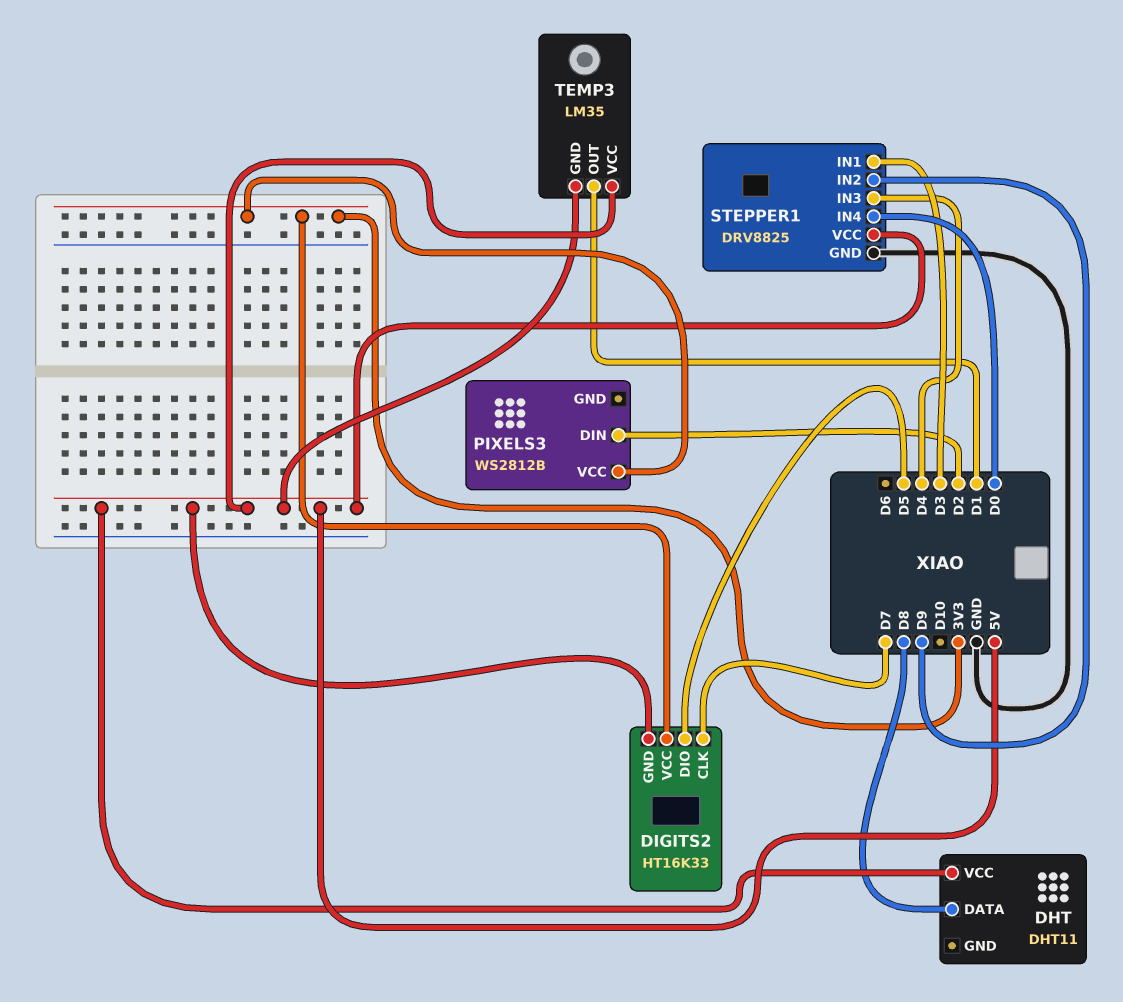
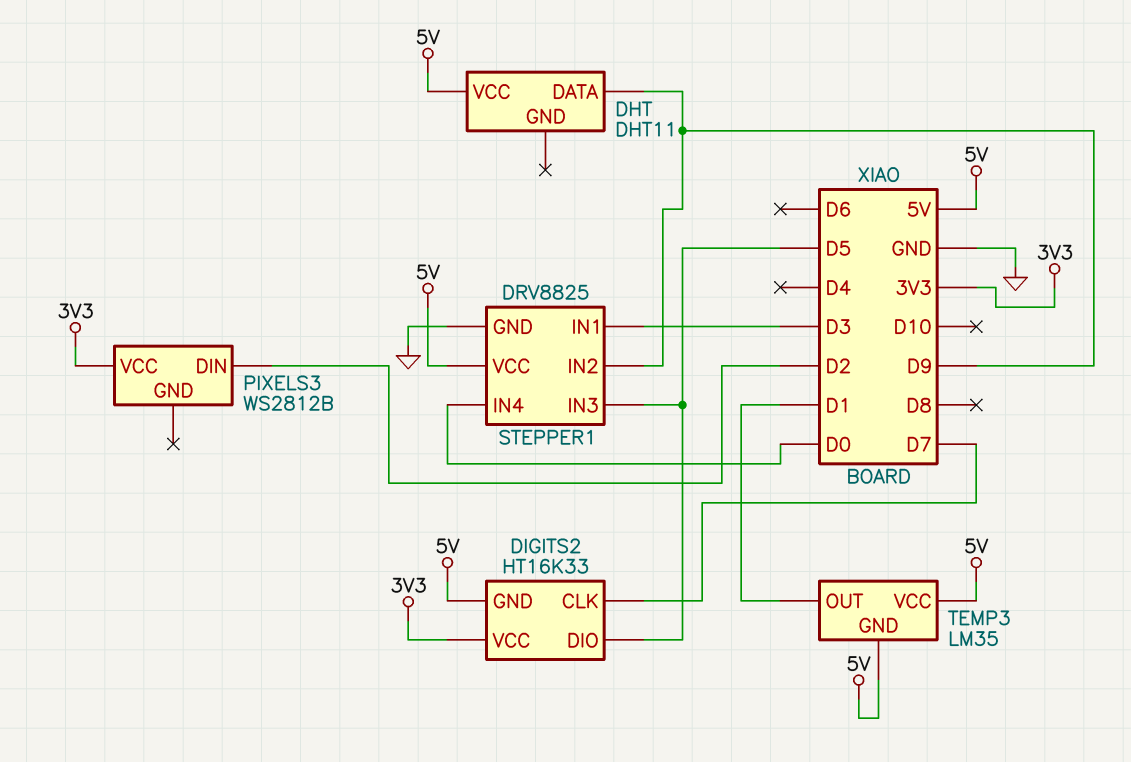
DHT pin DATA: D8 -> D9
STEPPER1 pin IN3: D4 -> D5

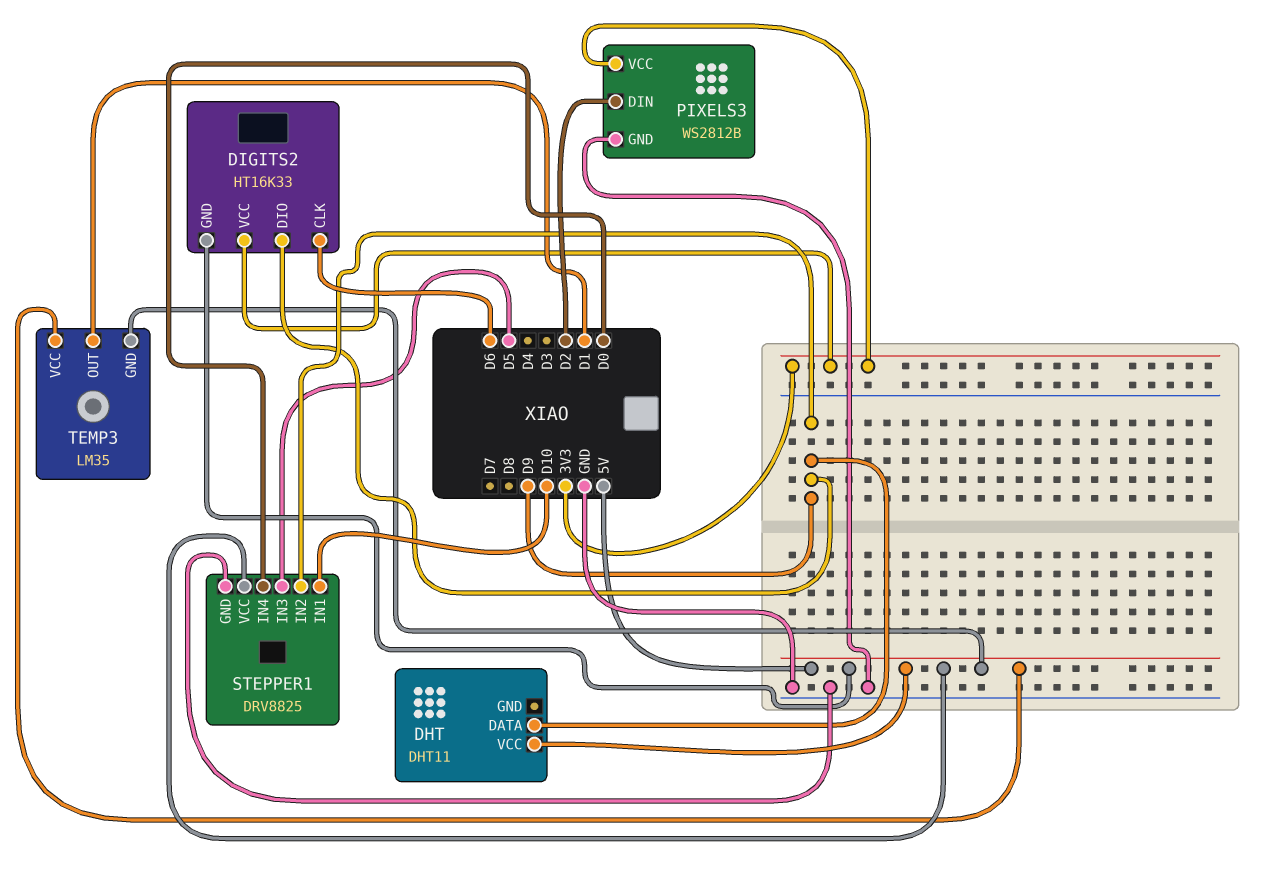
DIGITS2 pin CLK: D7 -> D6
DIGITS2 pin DIO: D5 -> D9
PIXELS3 pin GND: none -> GND
STEPPER1 pin IN1: D3 -> D10

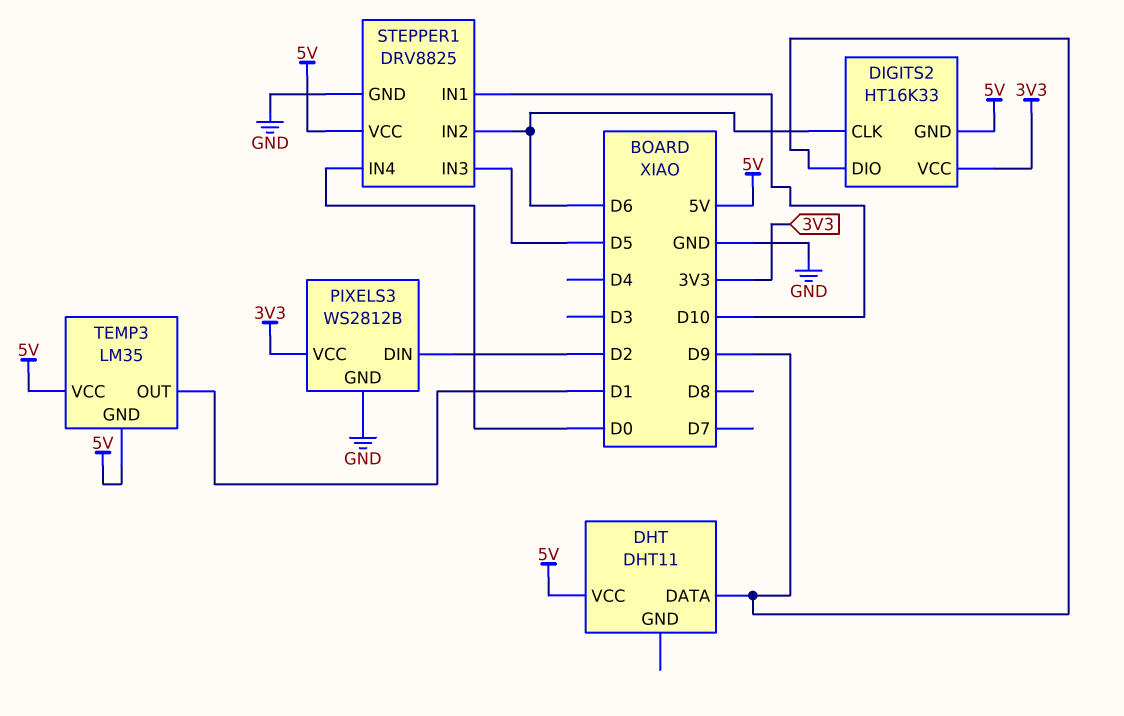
STEPPER1 pin IN2: D9 -> D6

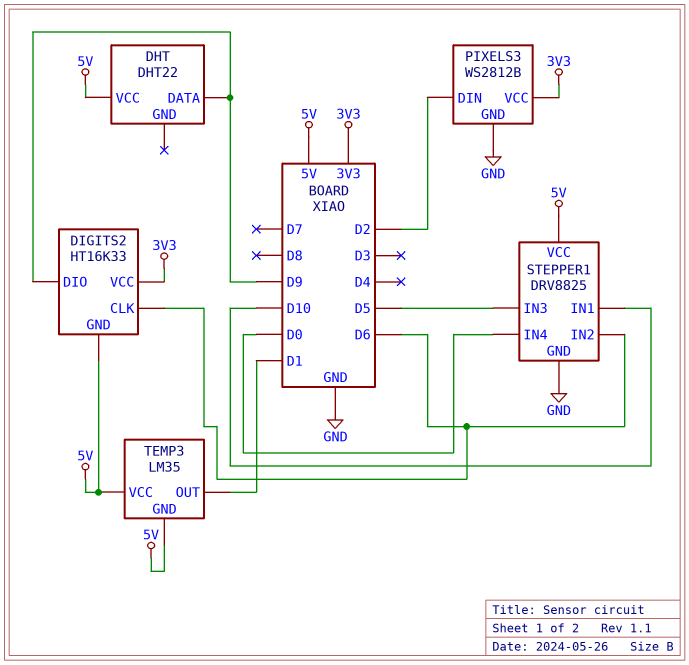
DHT: DHT11 -> DHT22

